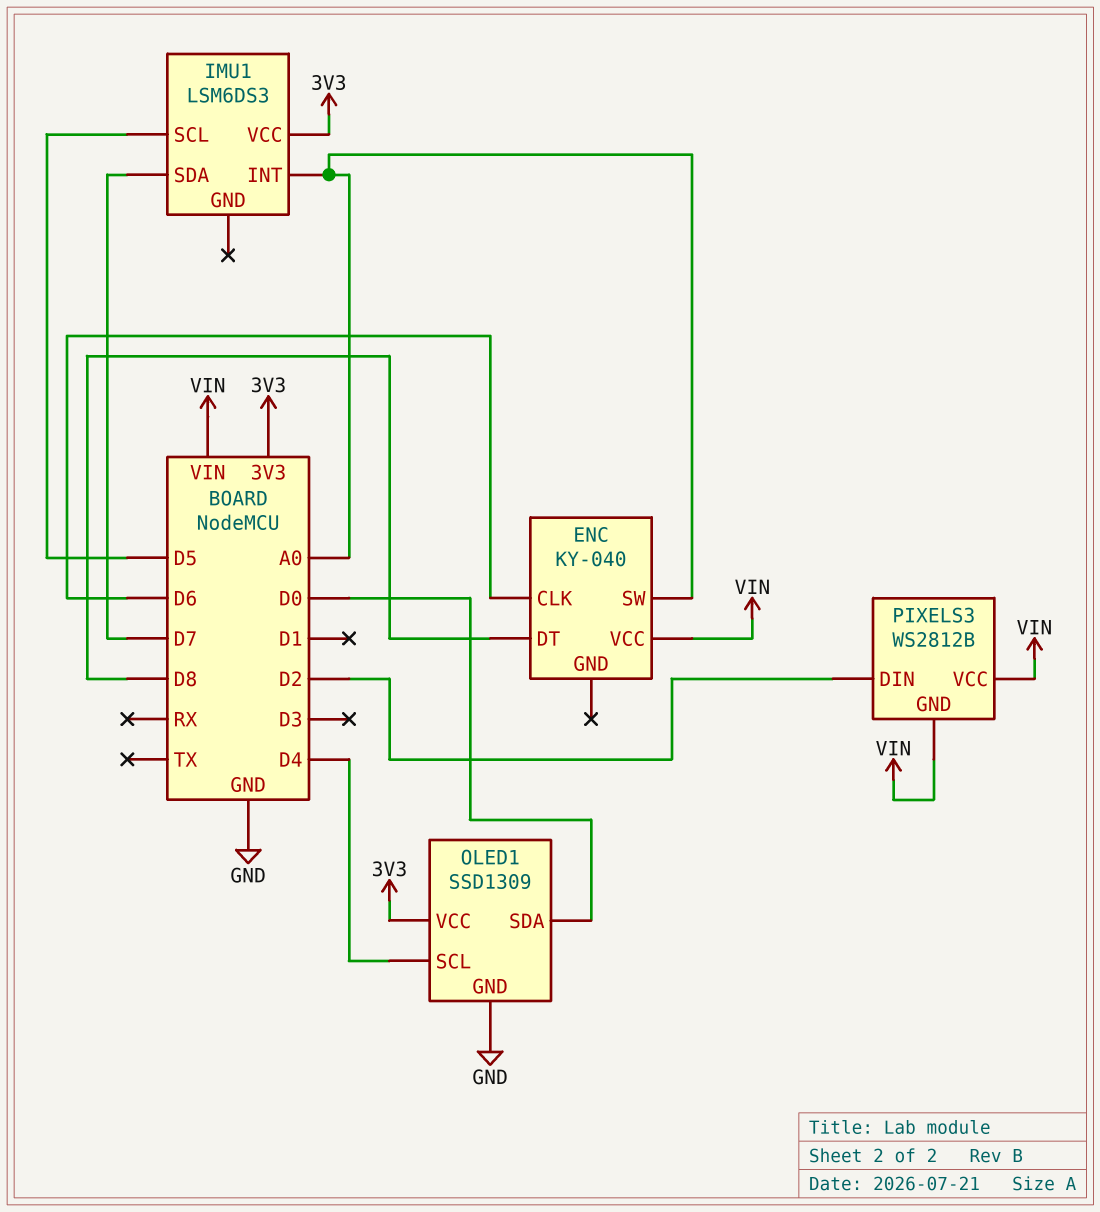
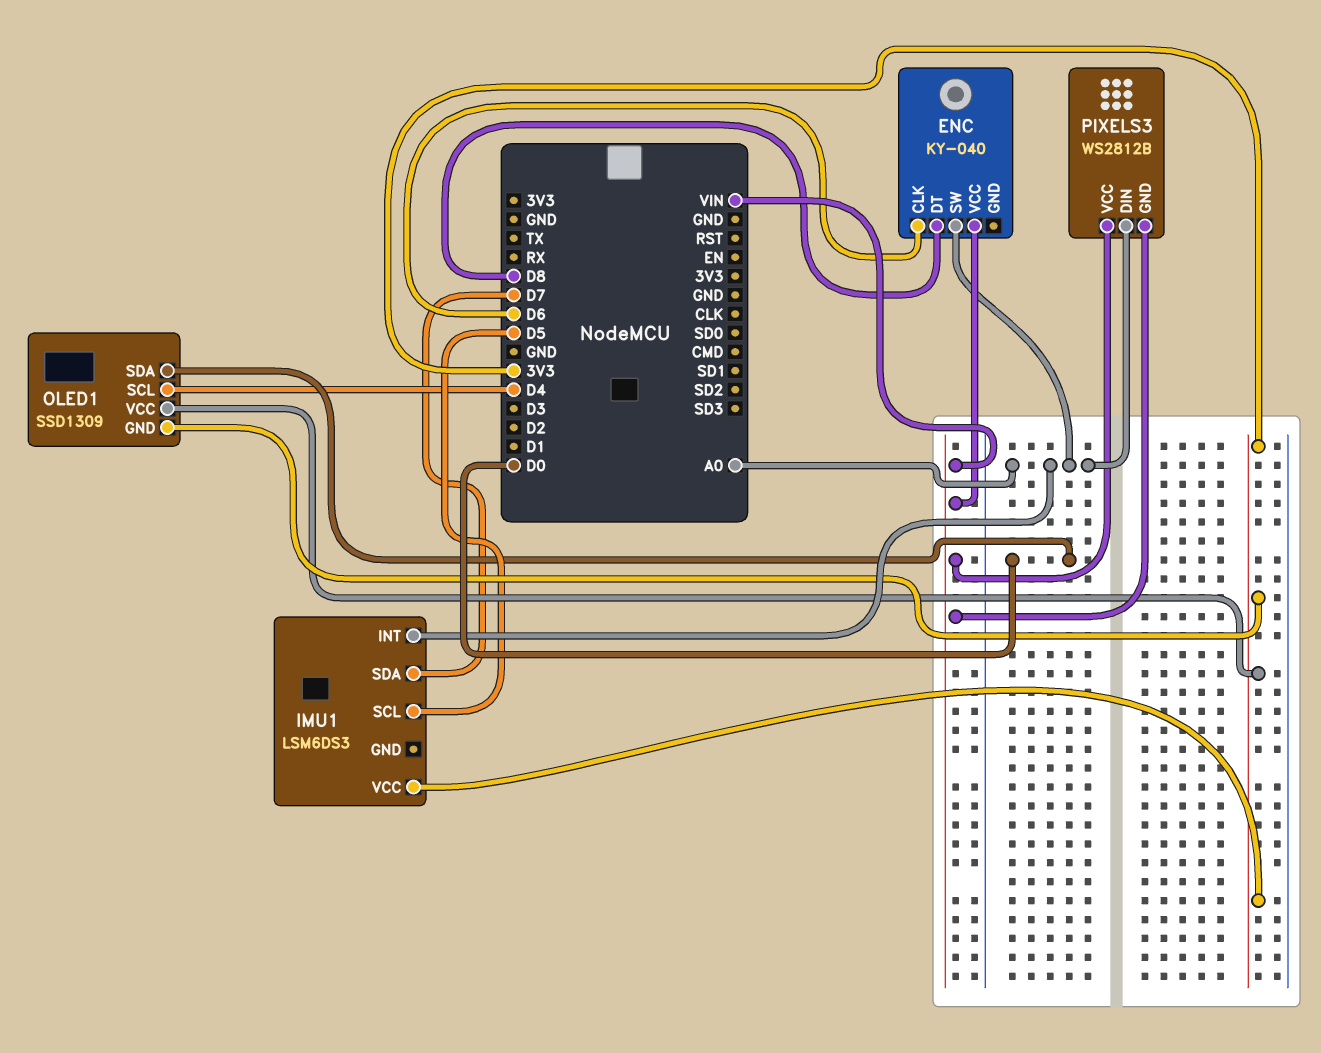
OLED1 pin GND: GND -> 3V3
PIXELS3 pin DIN: D2 -> A0

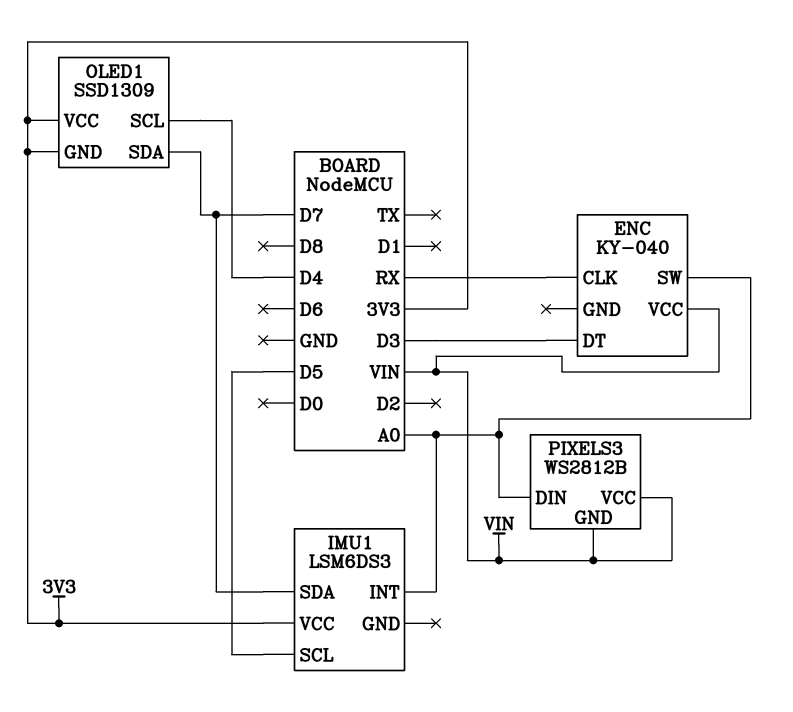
ENC pin CLK: D6 -> RX
ENC pin DT: D8 -> D3
OLED1 pin SDA: D0 -> D7

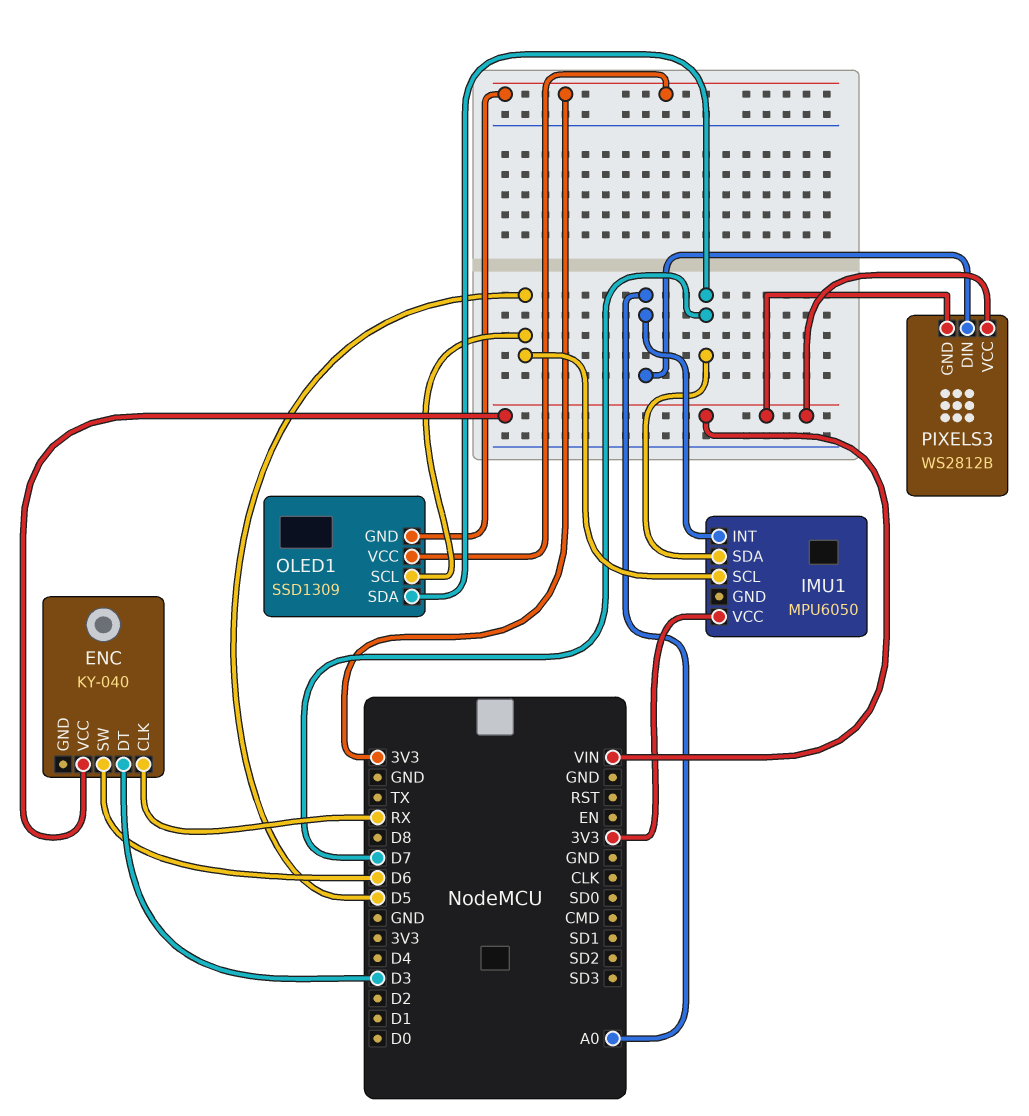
ENC pin SW: A0 -> D6
IMU1: LSM6DS3 -> MPU6050
OLED1 pin SCL: D4 -> D5

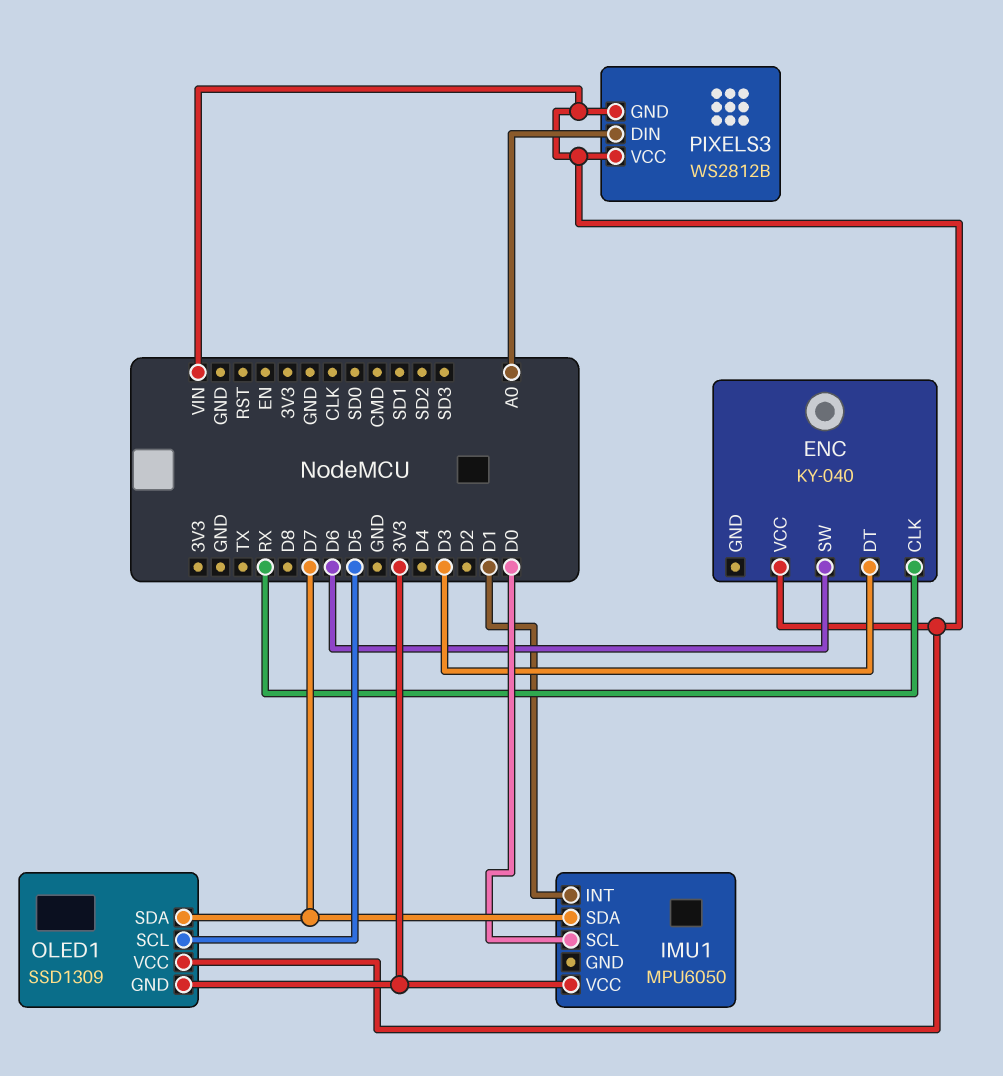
IMU1 pin INT: A0 -> D1
IMU1 pin SCL: D5 -> D0
OLED1 pin VCC: 3V3 -> VIN

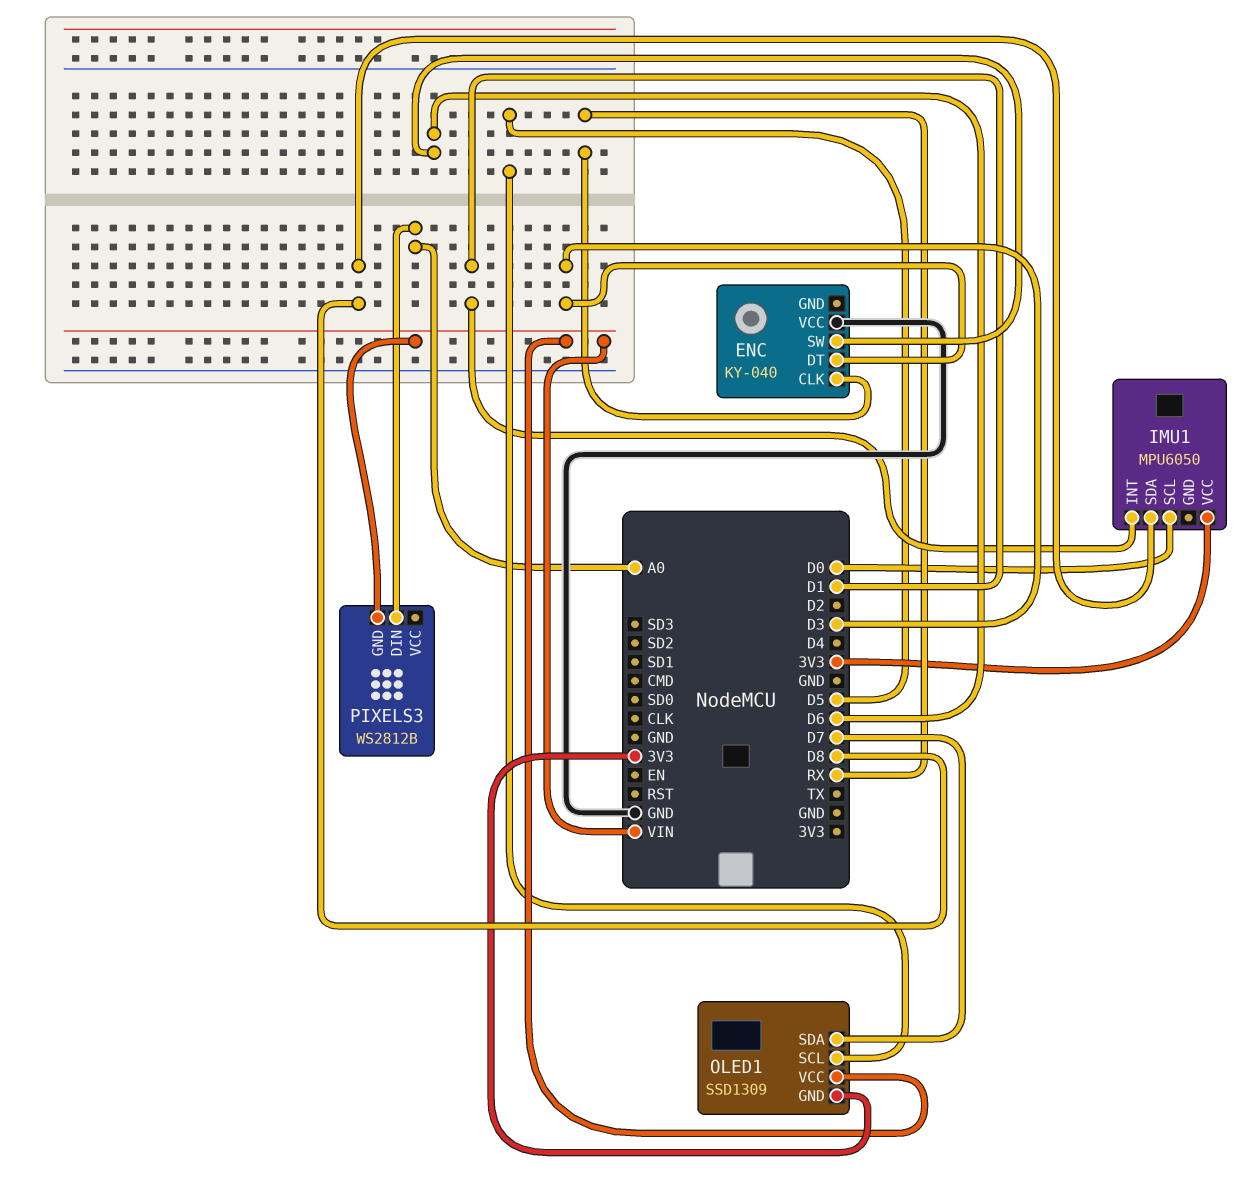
ENC pin VCC: VIN -> GND
IMU1 pin SDA: D7 -> D8
PIXELS3 pin VCC: VIN -> none

